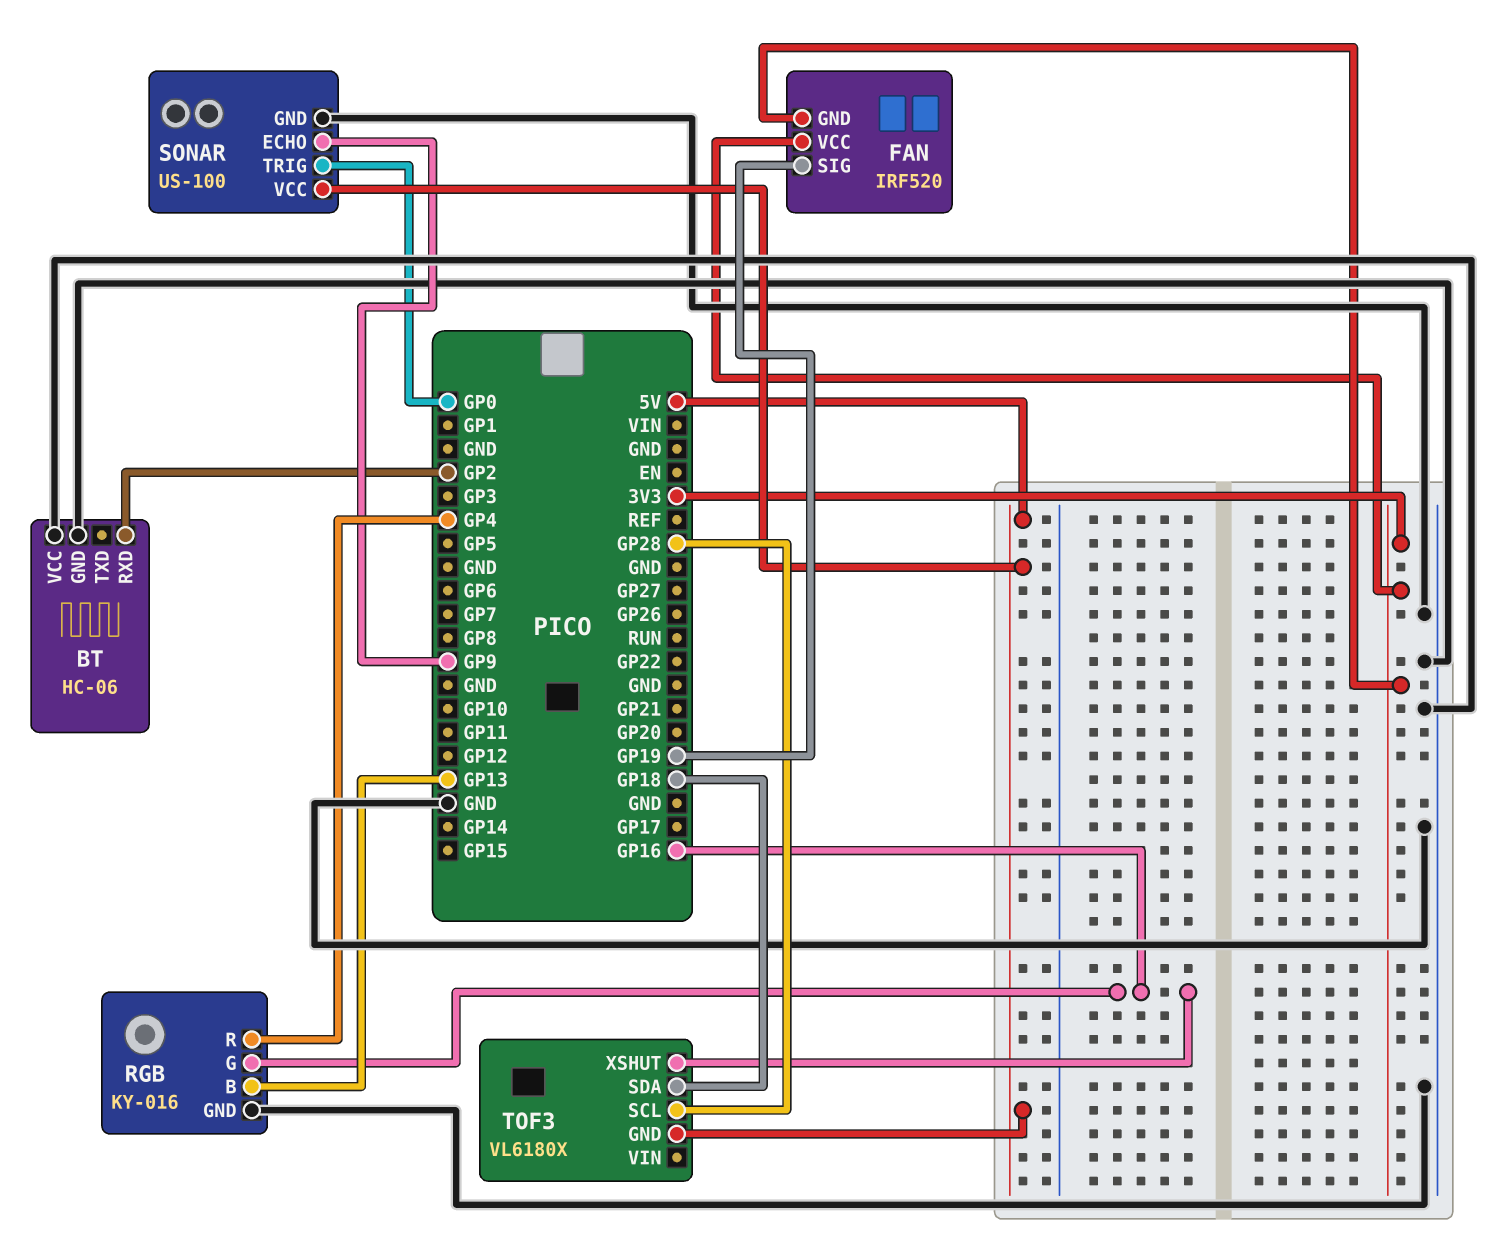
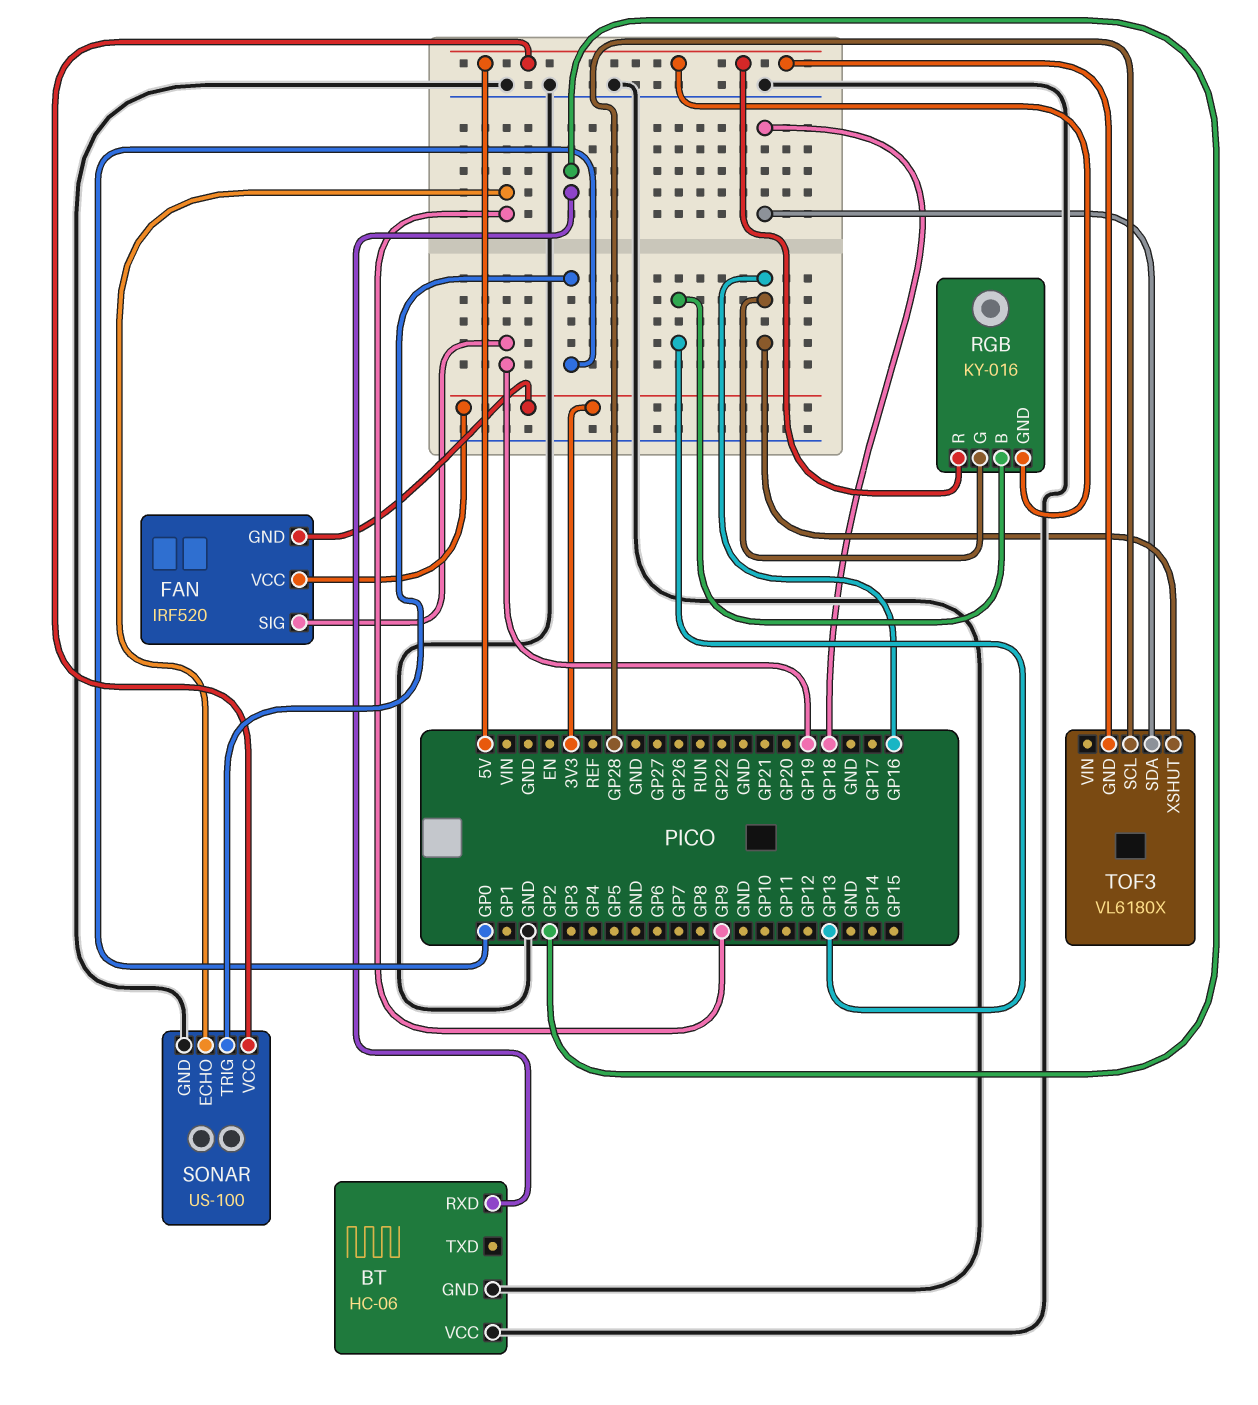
RGB pin GND: GND -> 5V
RGB pin R: GP4 -> 5V

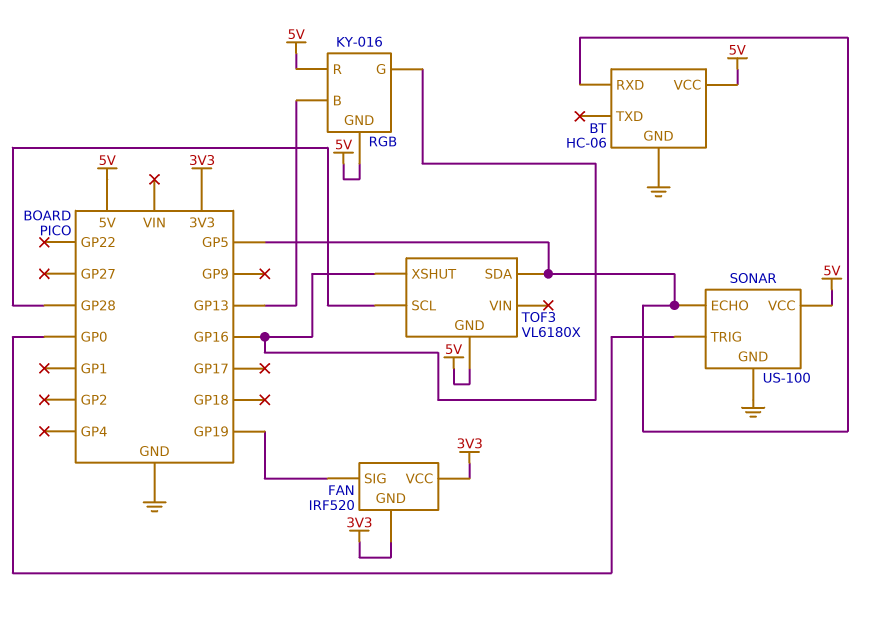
BT pin RXD: GP2 -> GP5
BT pin VCC: GND -> 5V
SONAR pin ECHO: GP9 -> GP5
TOF3 pin SDA: GP18 -> GP5

